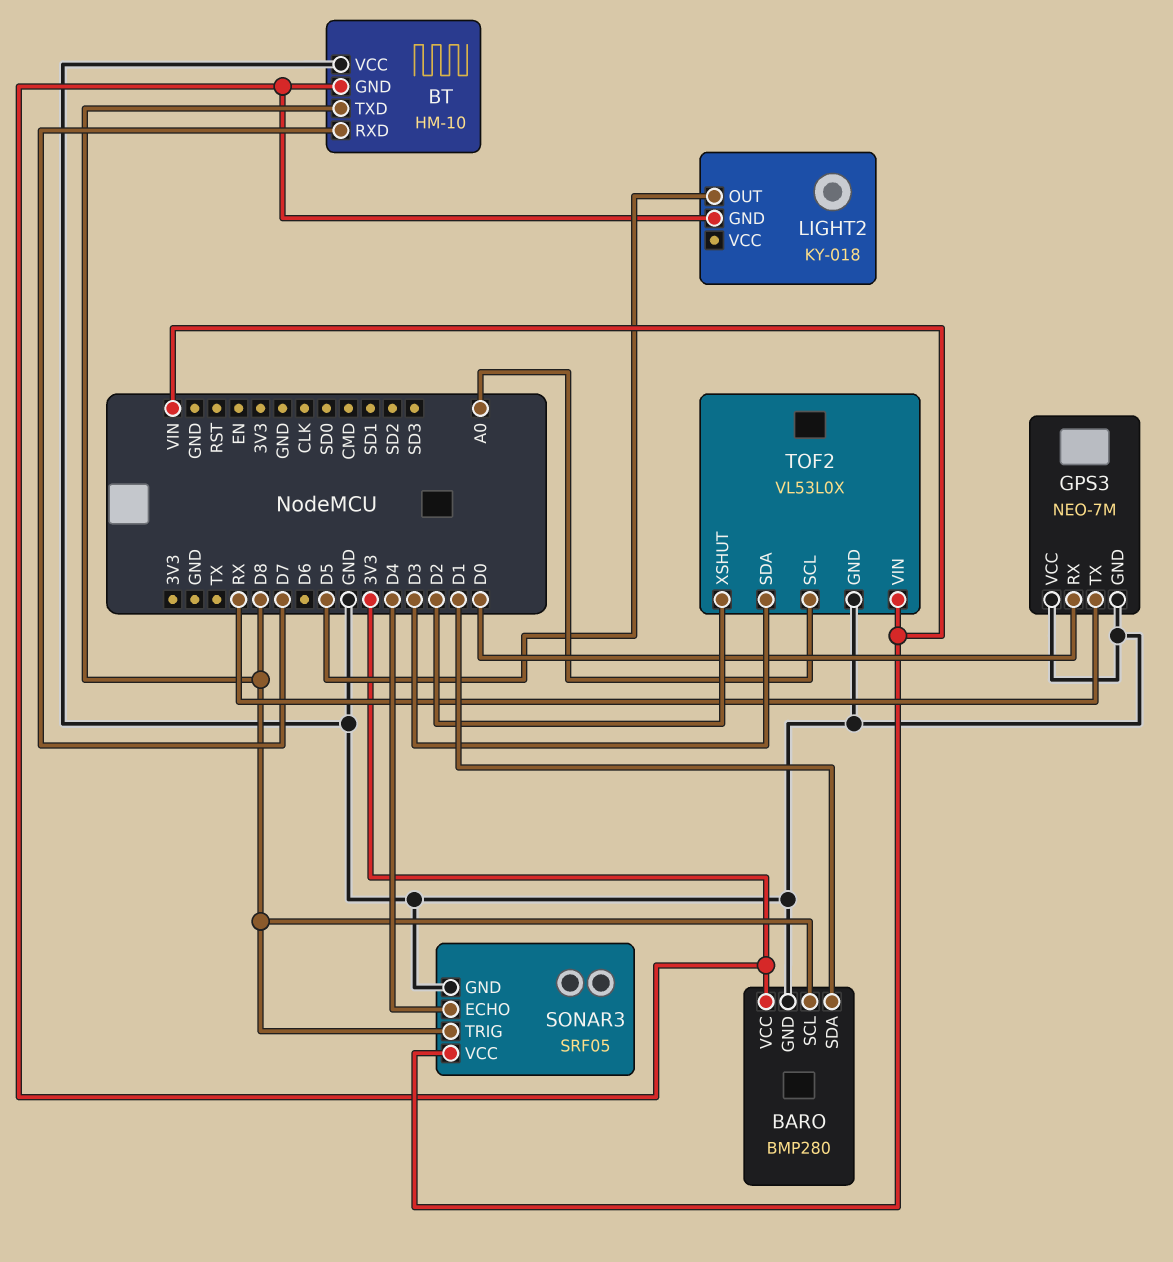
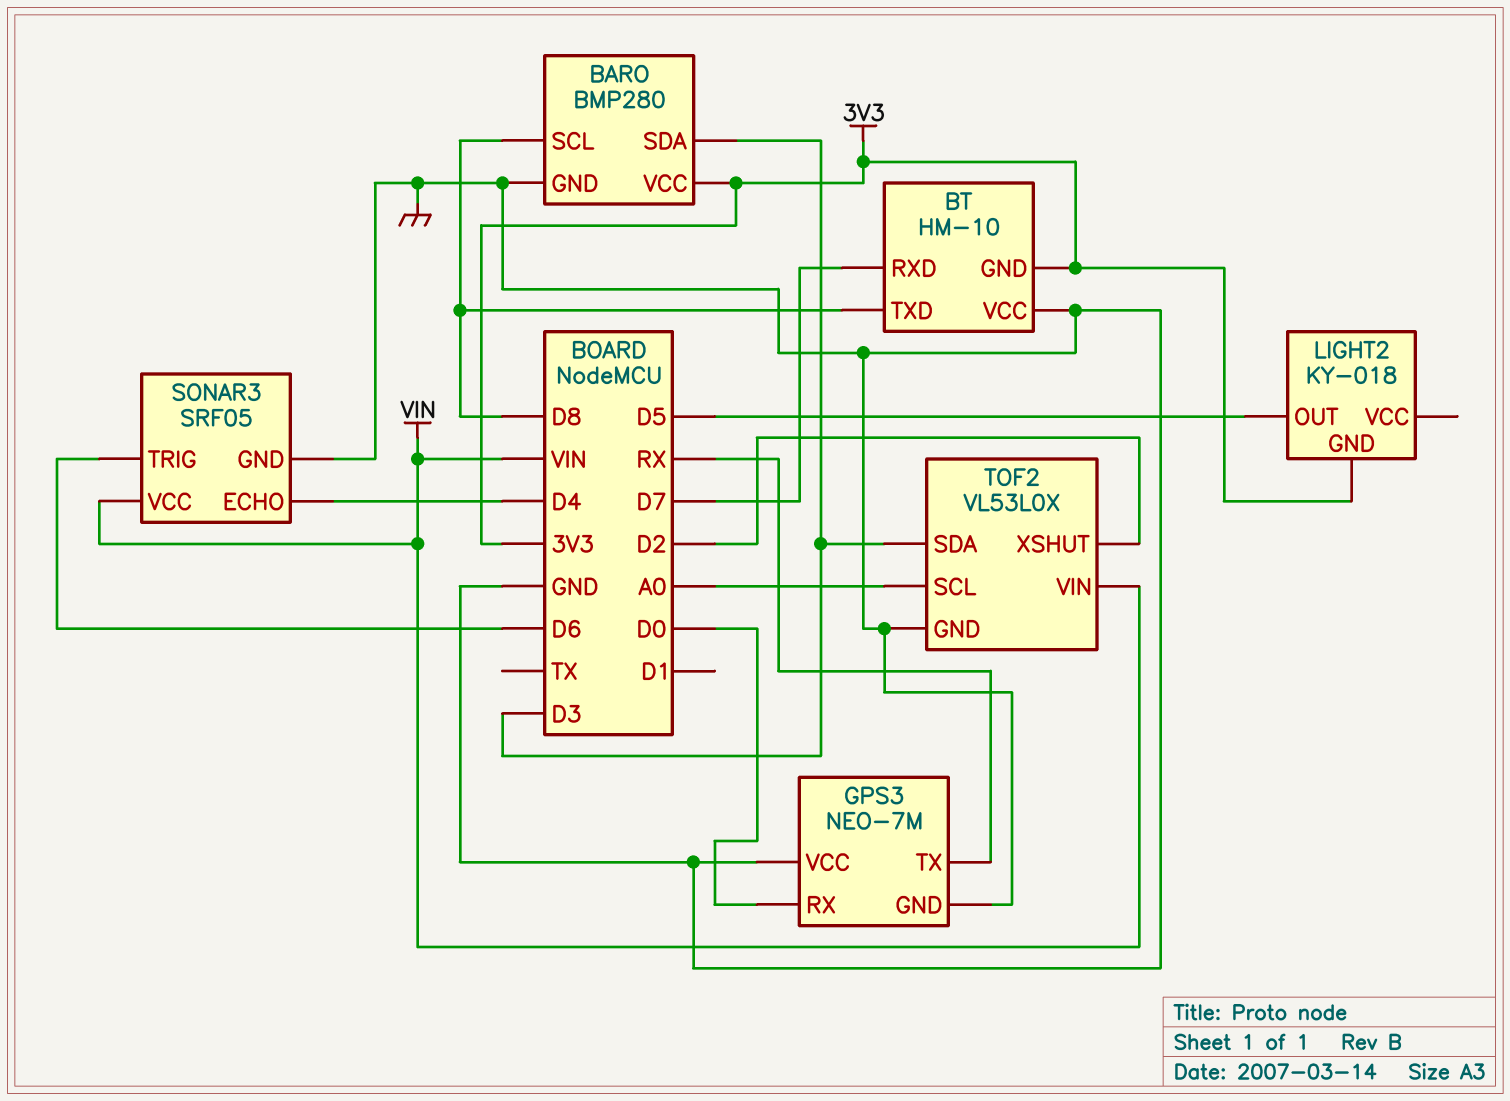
BARO pin SDA: D1 -> D3
SONAR3 pin TRIG: D8 -> D6

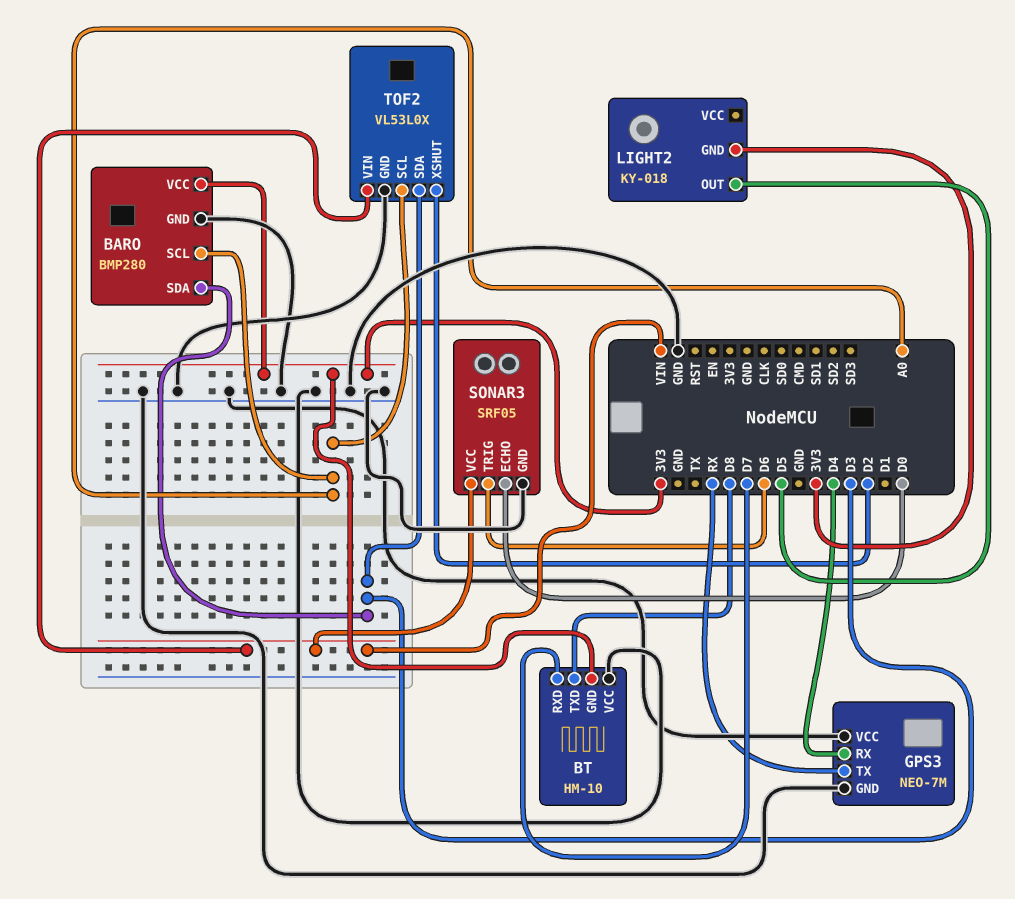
BARO pin SCL: D8 -> A0
GPS3 pin RX: D0 -> D4
SONAR3 pin ECHO: D4 -> D0

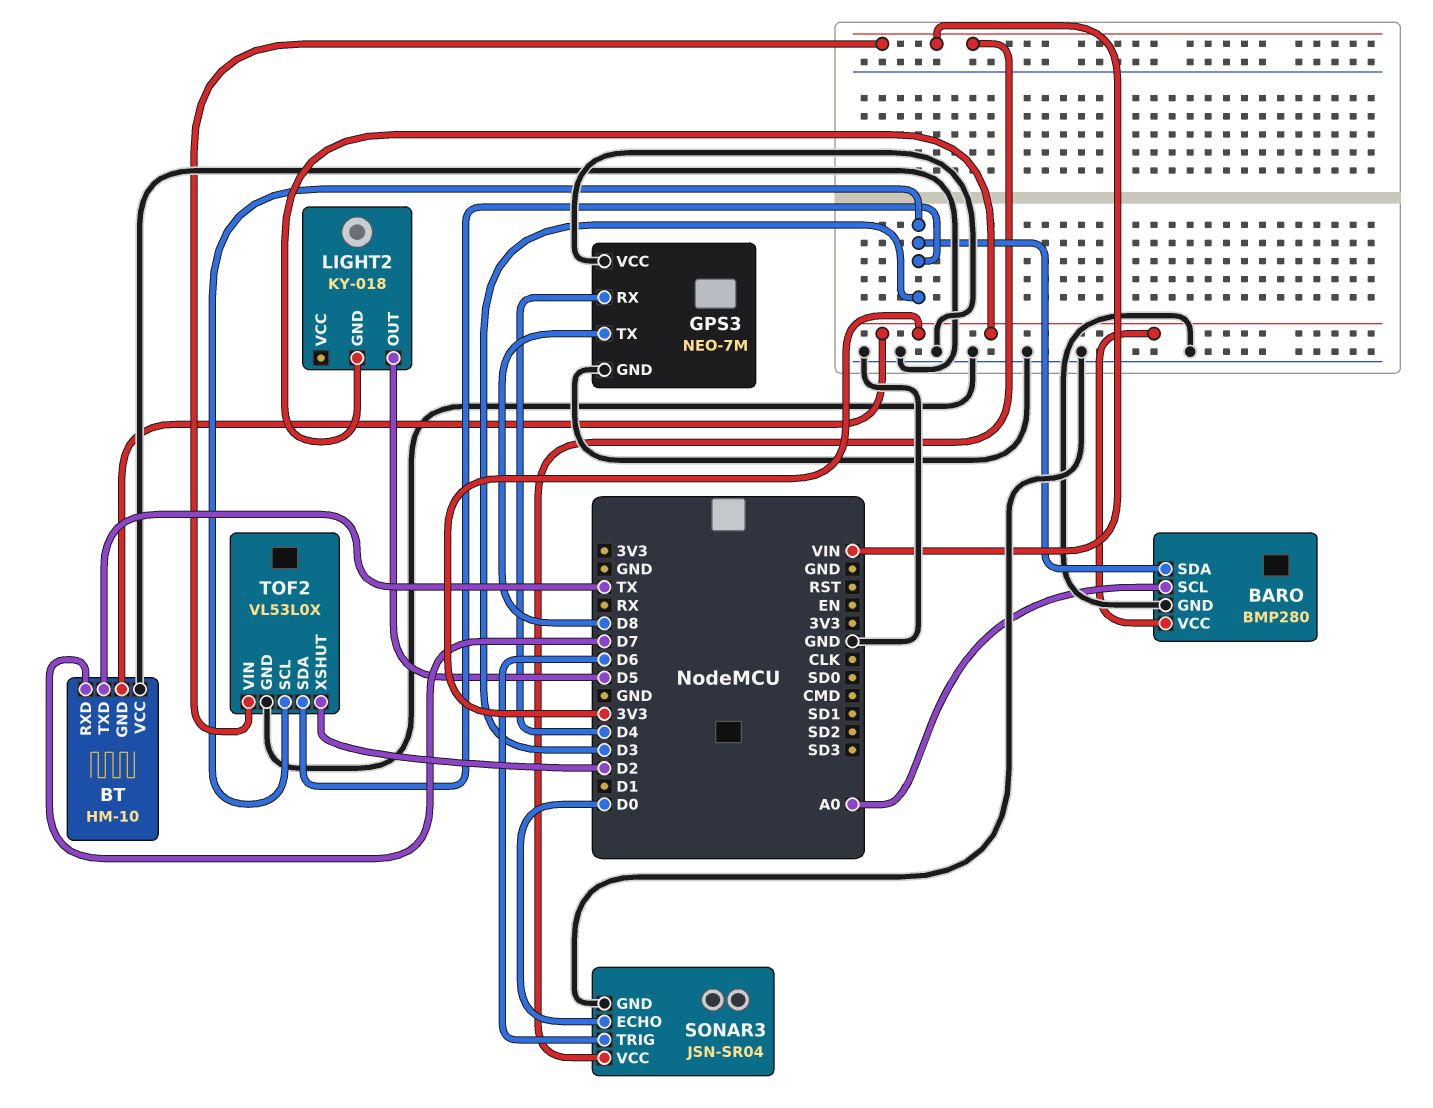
BT pin TXD: D8 -> TX
GPS3 pin TX: RX -> D8
SONAR3: SRF05 -> JSN-SR04
TOF2 pin SCL: A0 -> D3

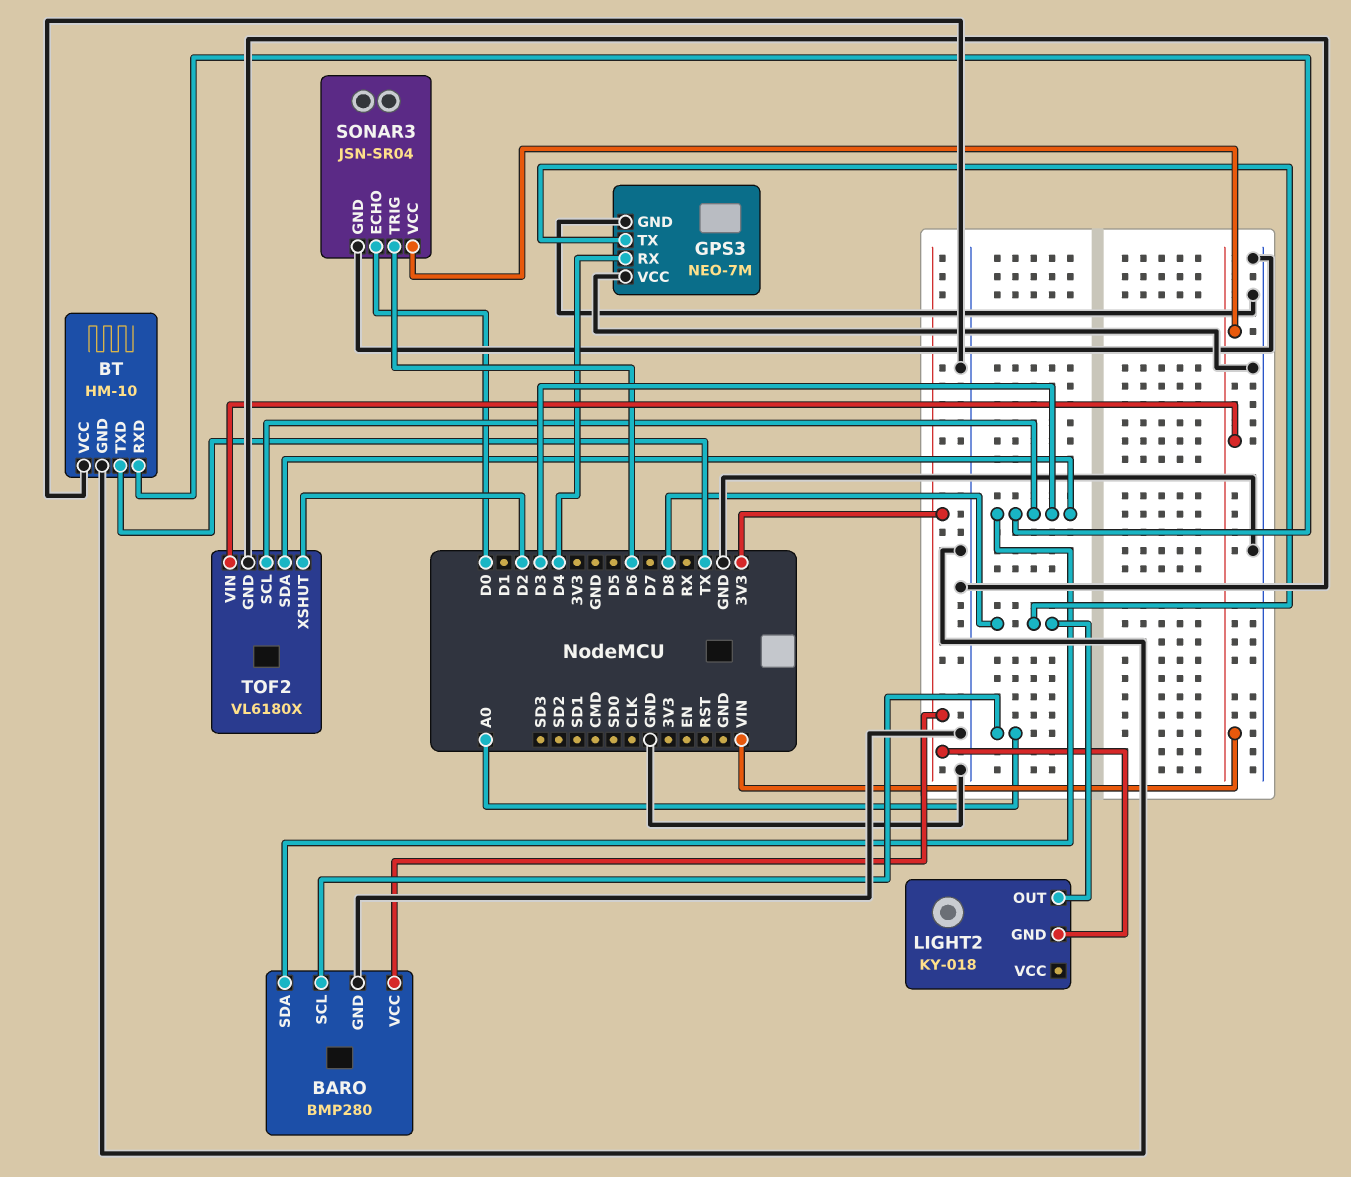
BT pin GND: 3V3 -> GND
BT pin RXD: D7 -> D3
LIGHT2 pin OUT: D5 -> D8
TOF2: VL53L0X -> VL6180X

